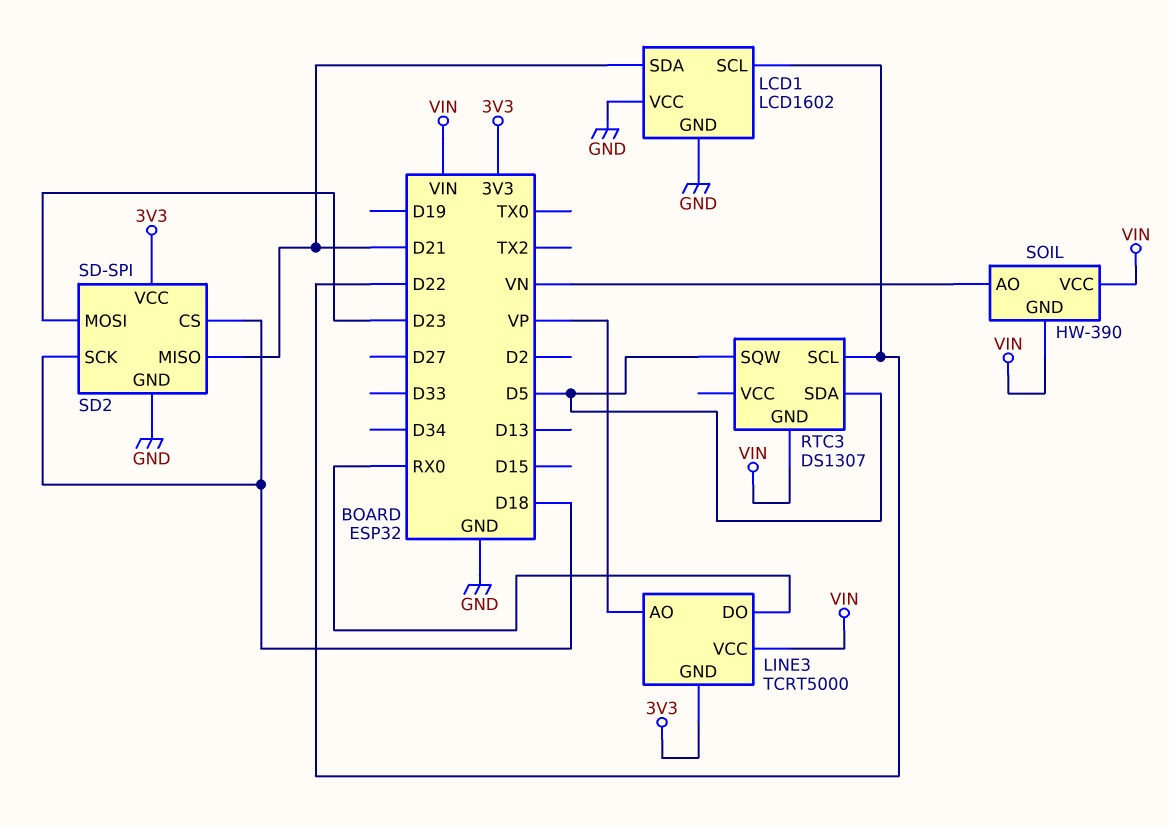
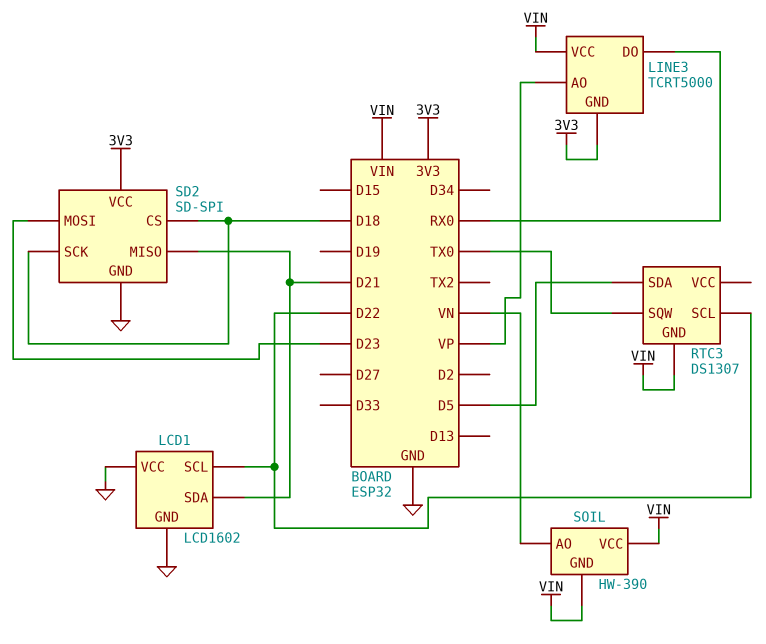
RTC3 pin SQW: D5 -> TX0

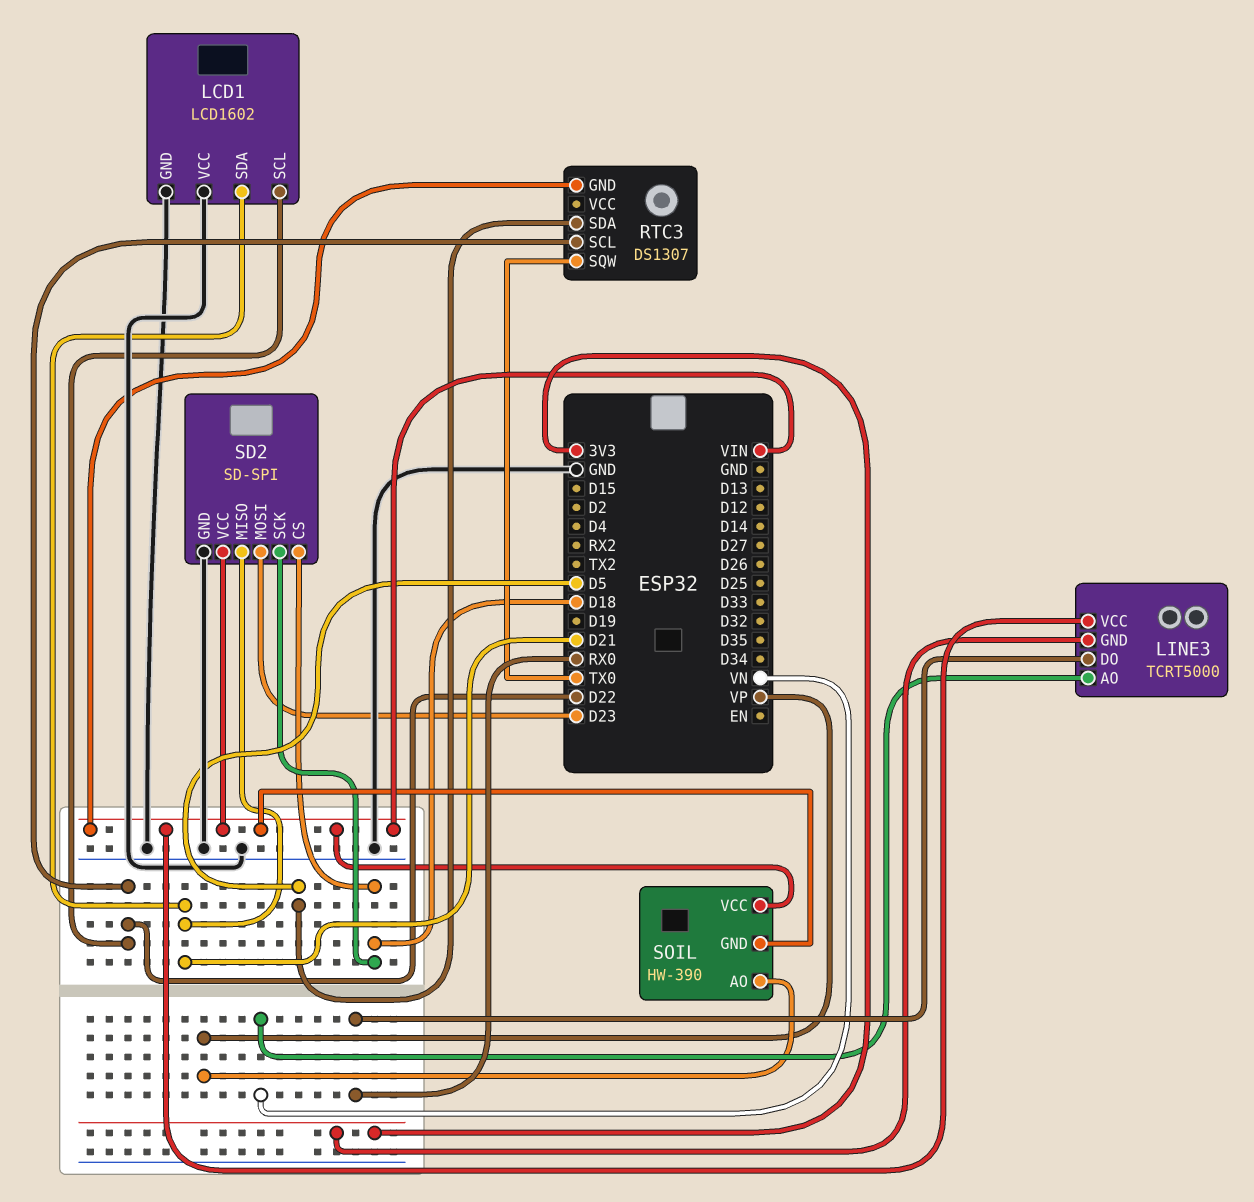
LINE3 pin AO: VP -> VN
SD2 pin VCC: 3V3 -> VIN
SOIL pin AO: VN -> VP

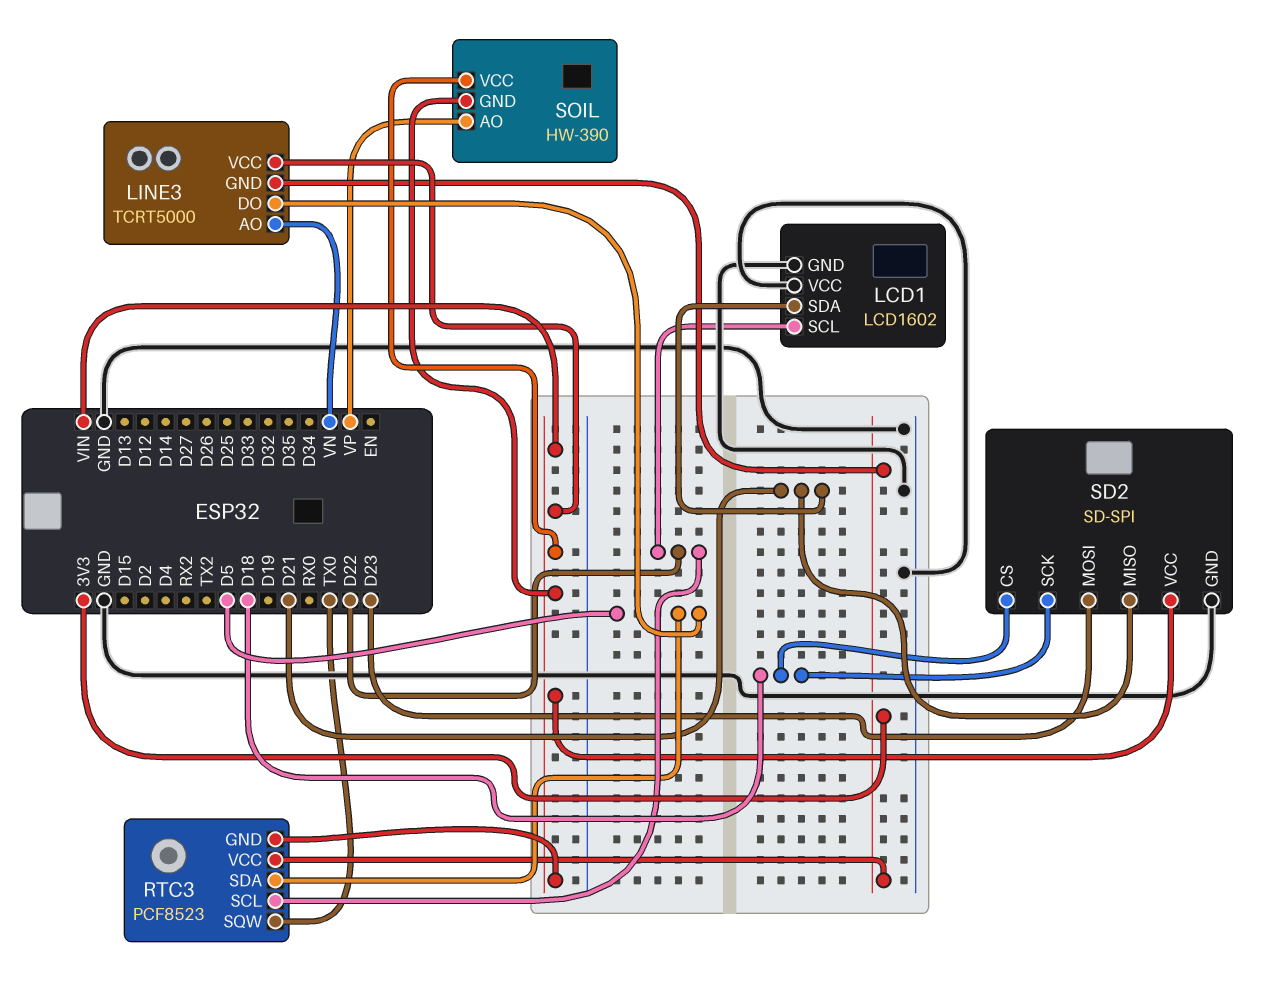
LINE3 pin DO: RX0 -> D5
RTC3: DS1307 -> PCF8523
RTC3 pin VCC: none -> 3V3

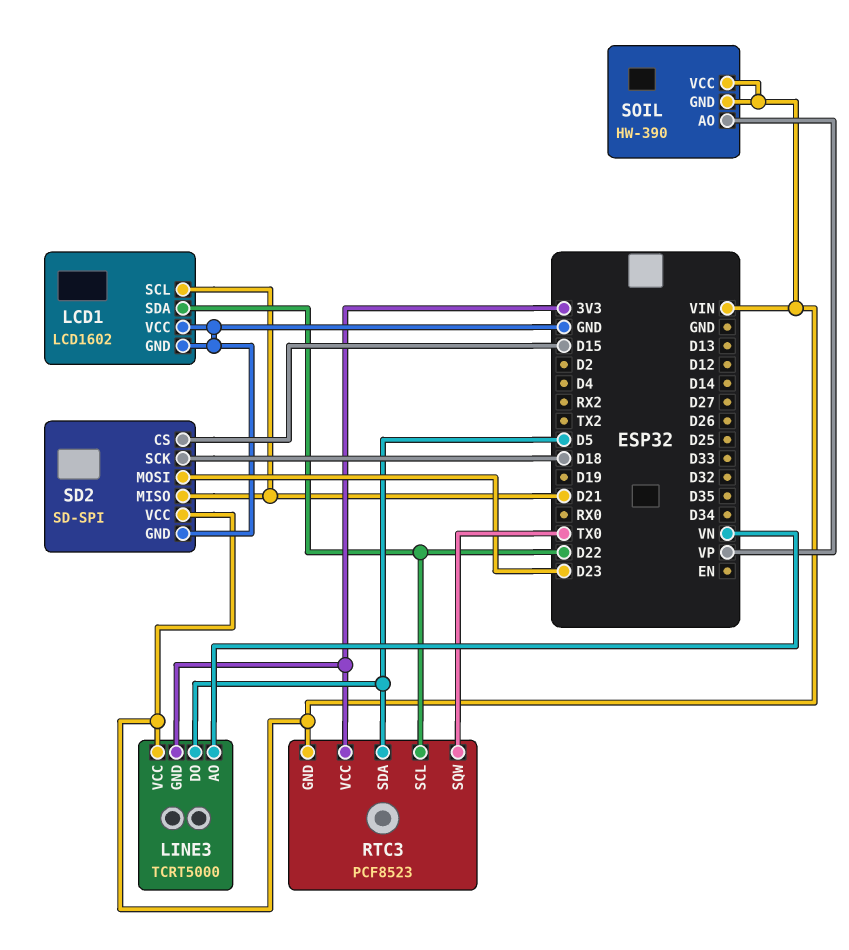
LCD1 pin SCL: D22 -> D21
LCD1 pin SDA: D21 -> D22
SD2 pin CS: D18 -> D15

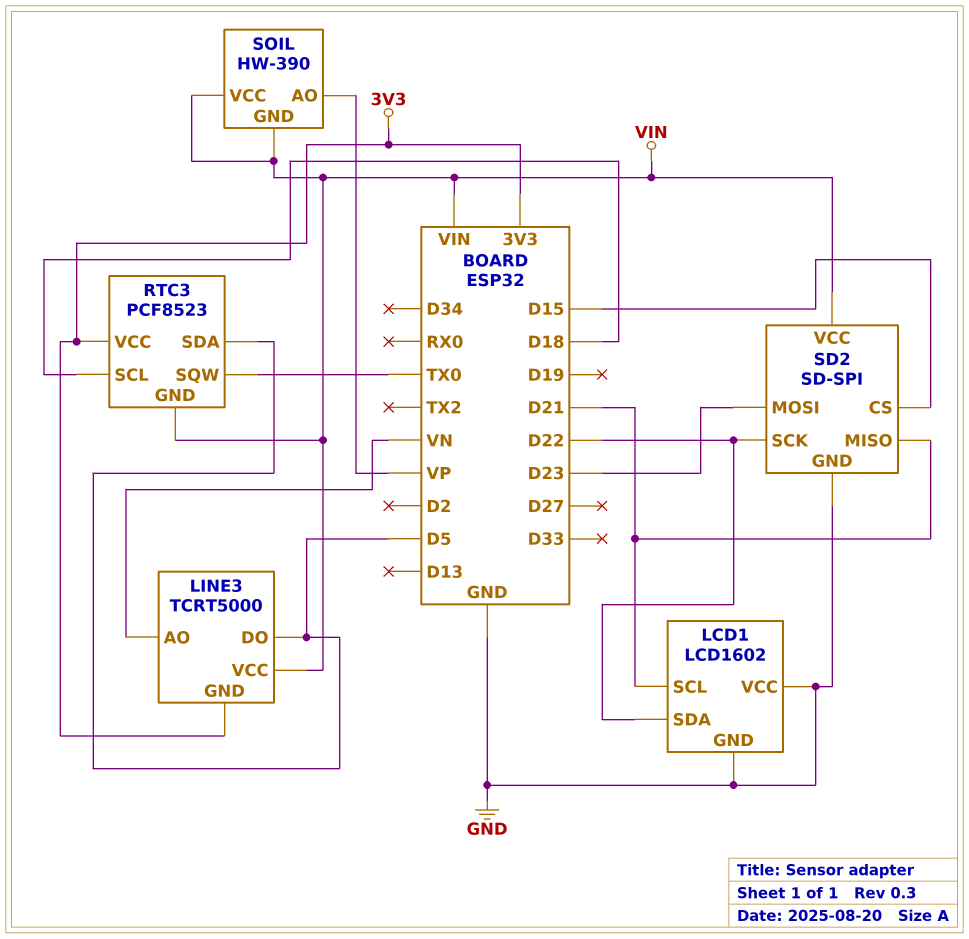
RTC3 pin SCL: D22 -> D18
SD2 pin SCK: D18 -> D22

